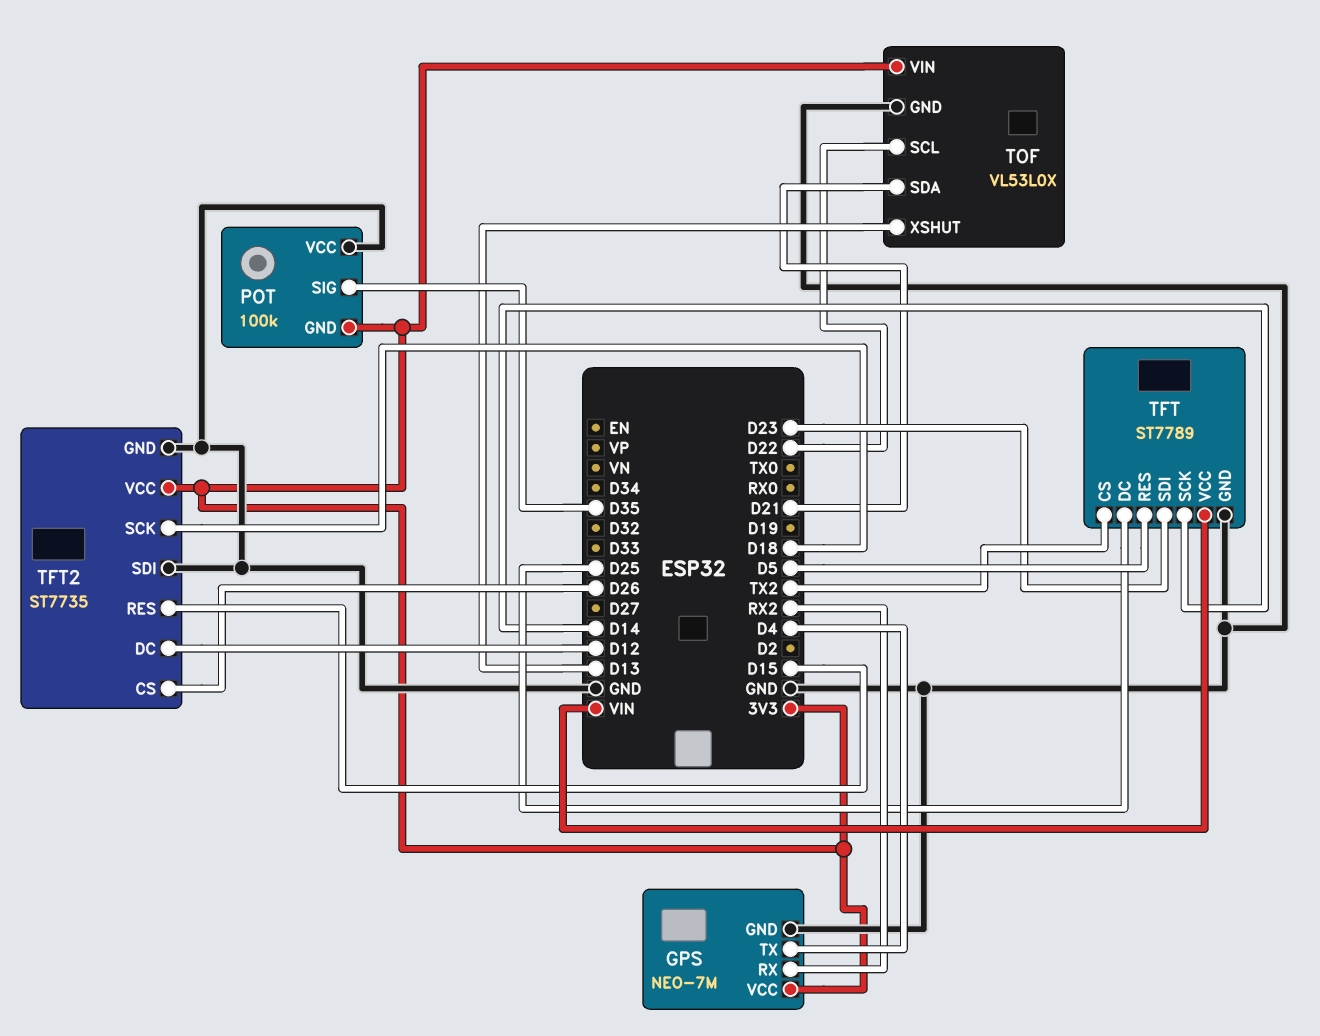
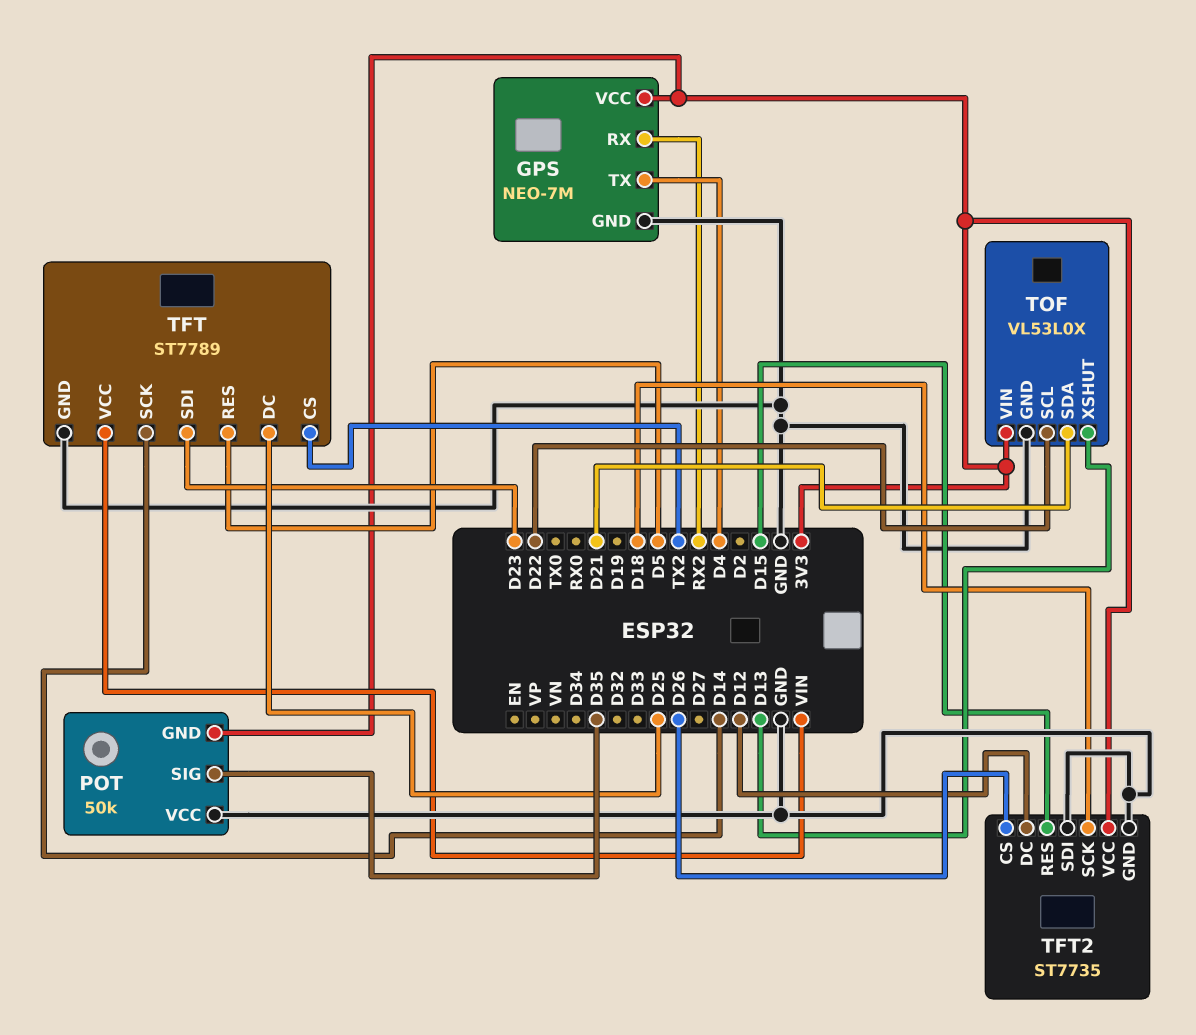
POT: 100k -> 50k

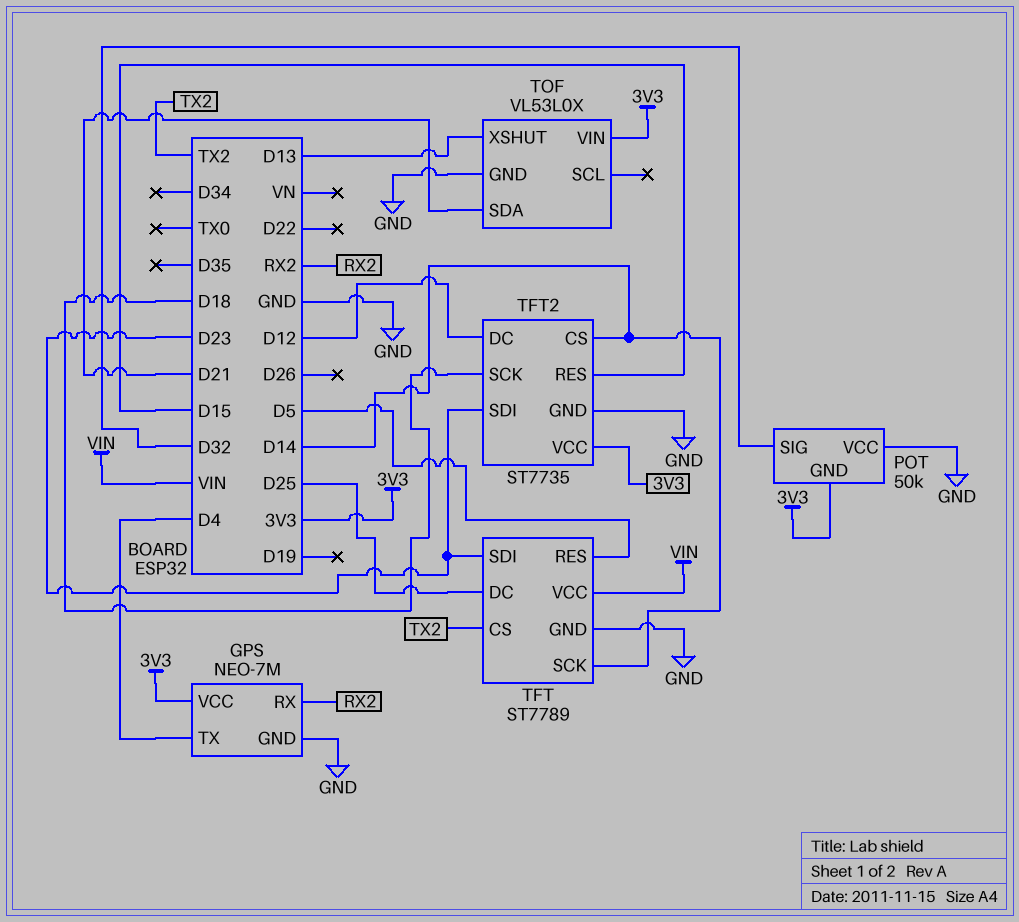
POT pin SIG: D35 -> D32
TFT2 pin CS: D26 -> D14
TFT2 pin SDI: GND -> D23
TOF pin SCL: D22 -> none

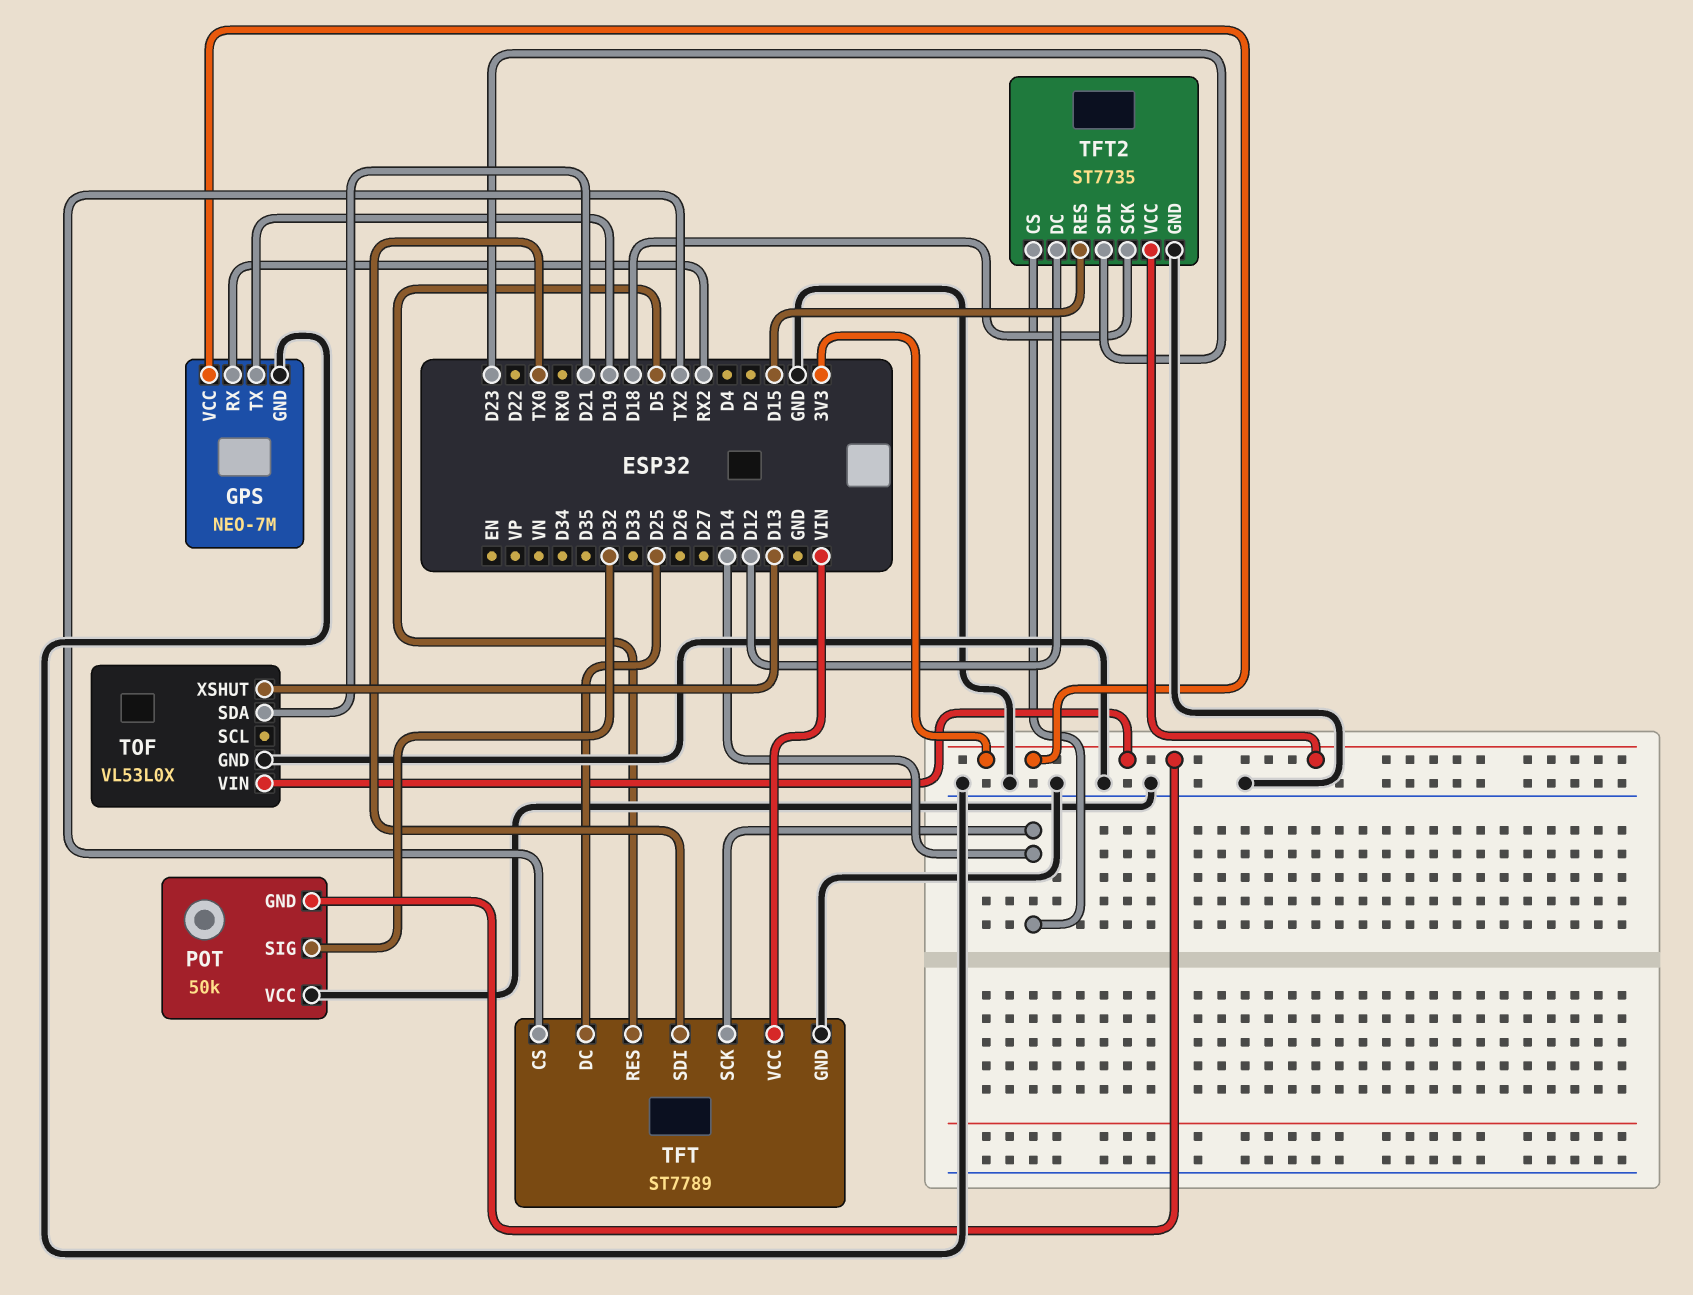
GPS pin TX: D4 -> D19
TFT pin SDI: D23 -> TX0

